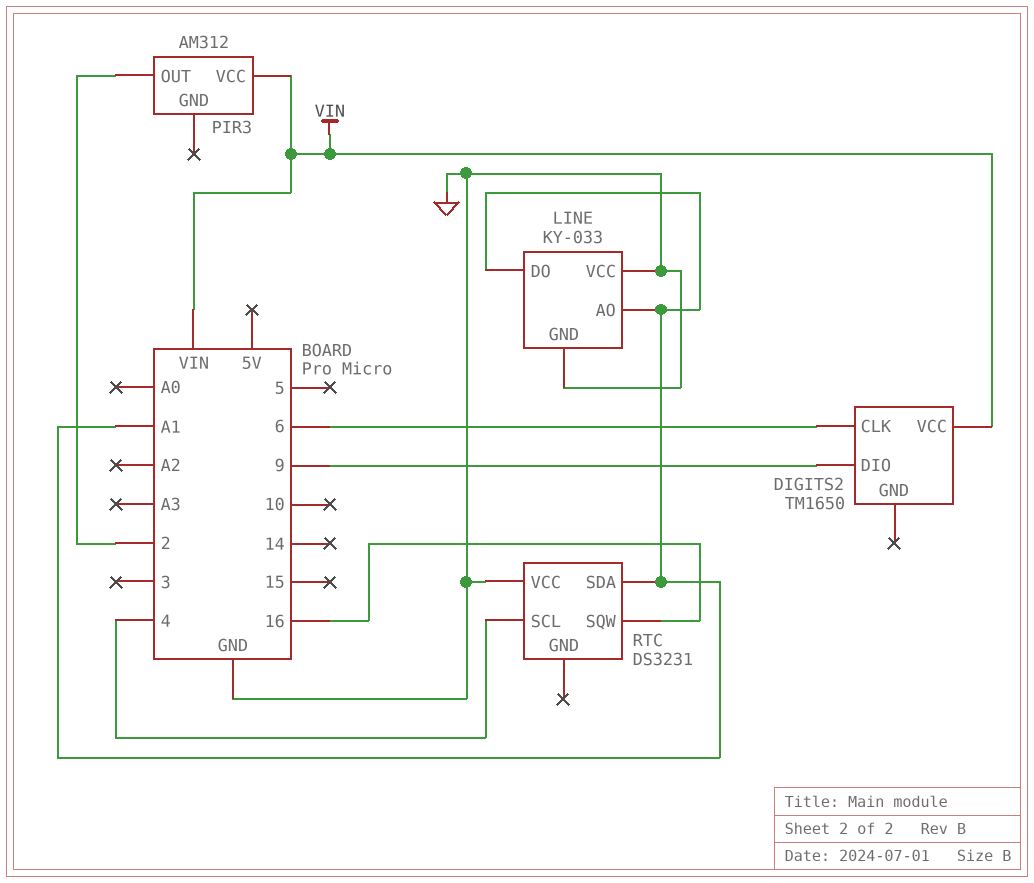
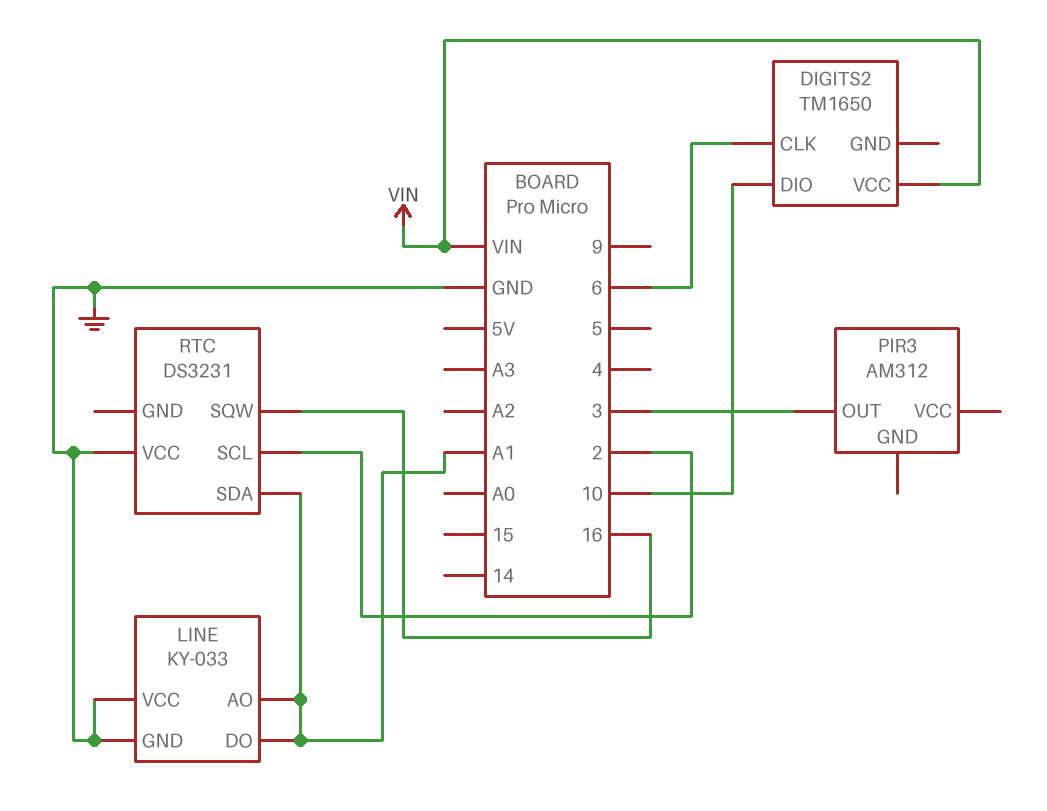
DIGITS2 pin DIO: 9 -> 10
PIR3 pin OUT: 2 -> 3
PIR3 pin VCC: VIN -> none
RTC pin SCL: 4 -> 2

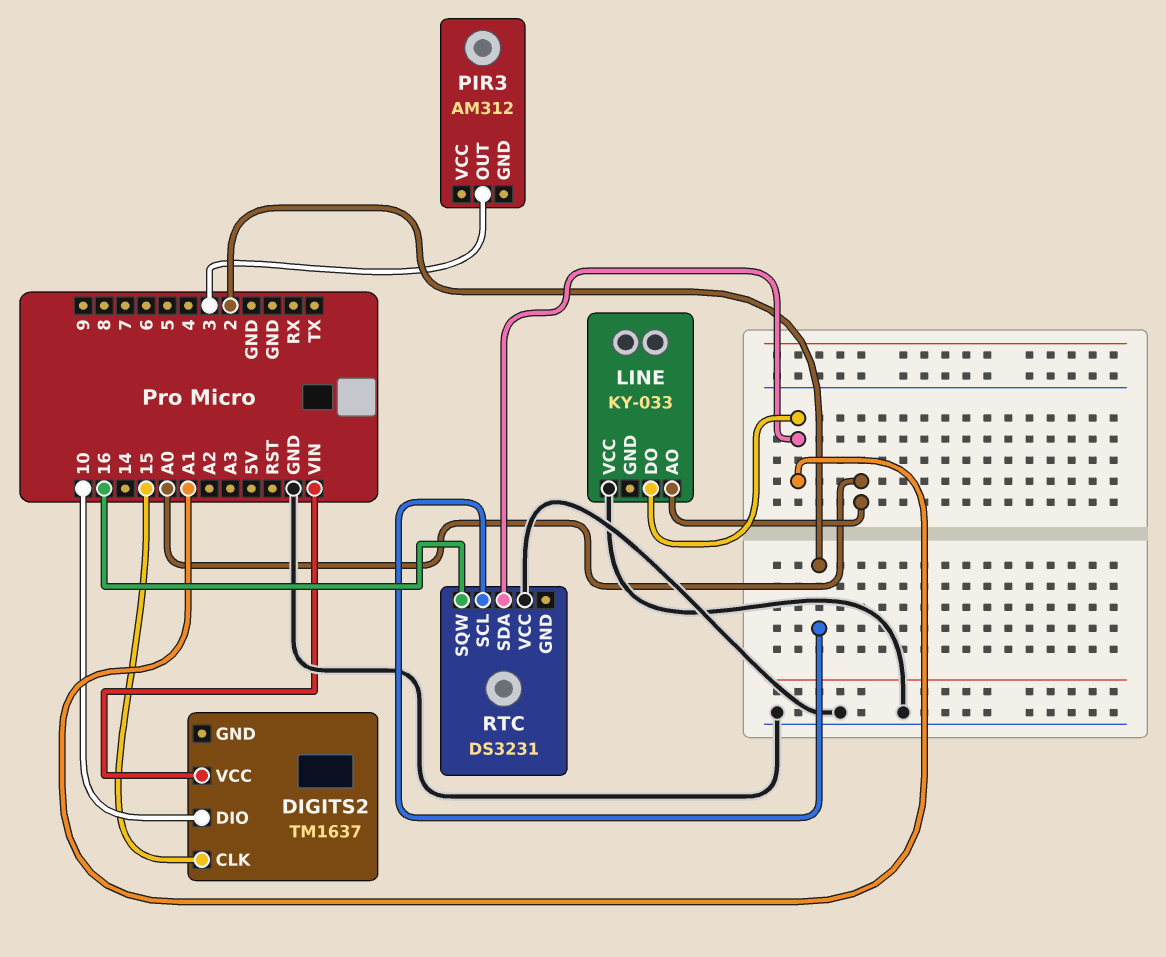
DIGITS2: TM1650 -> TM1637
DIGITS2 pin CLK: 6 -> 15
LINE pin AO: A1 -> A0
LINE pin GND: GND -> none

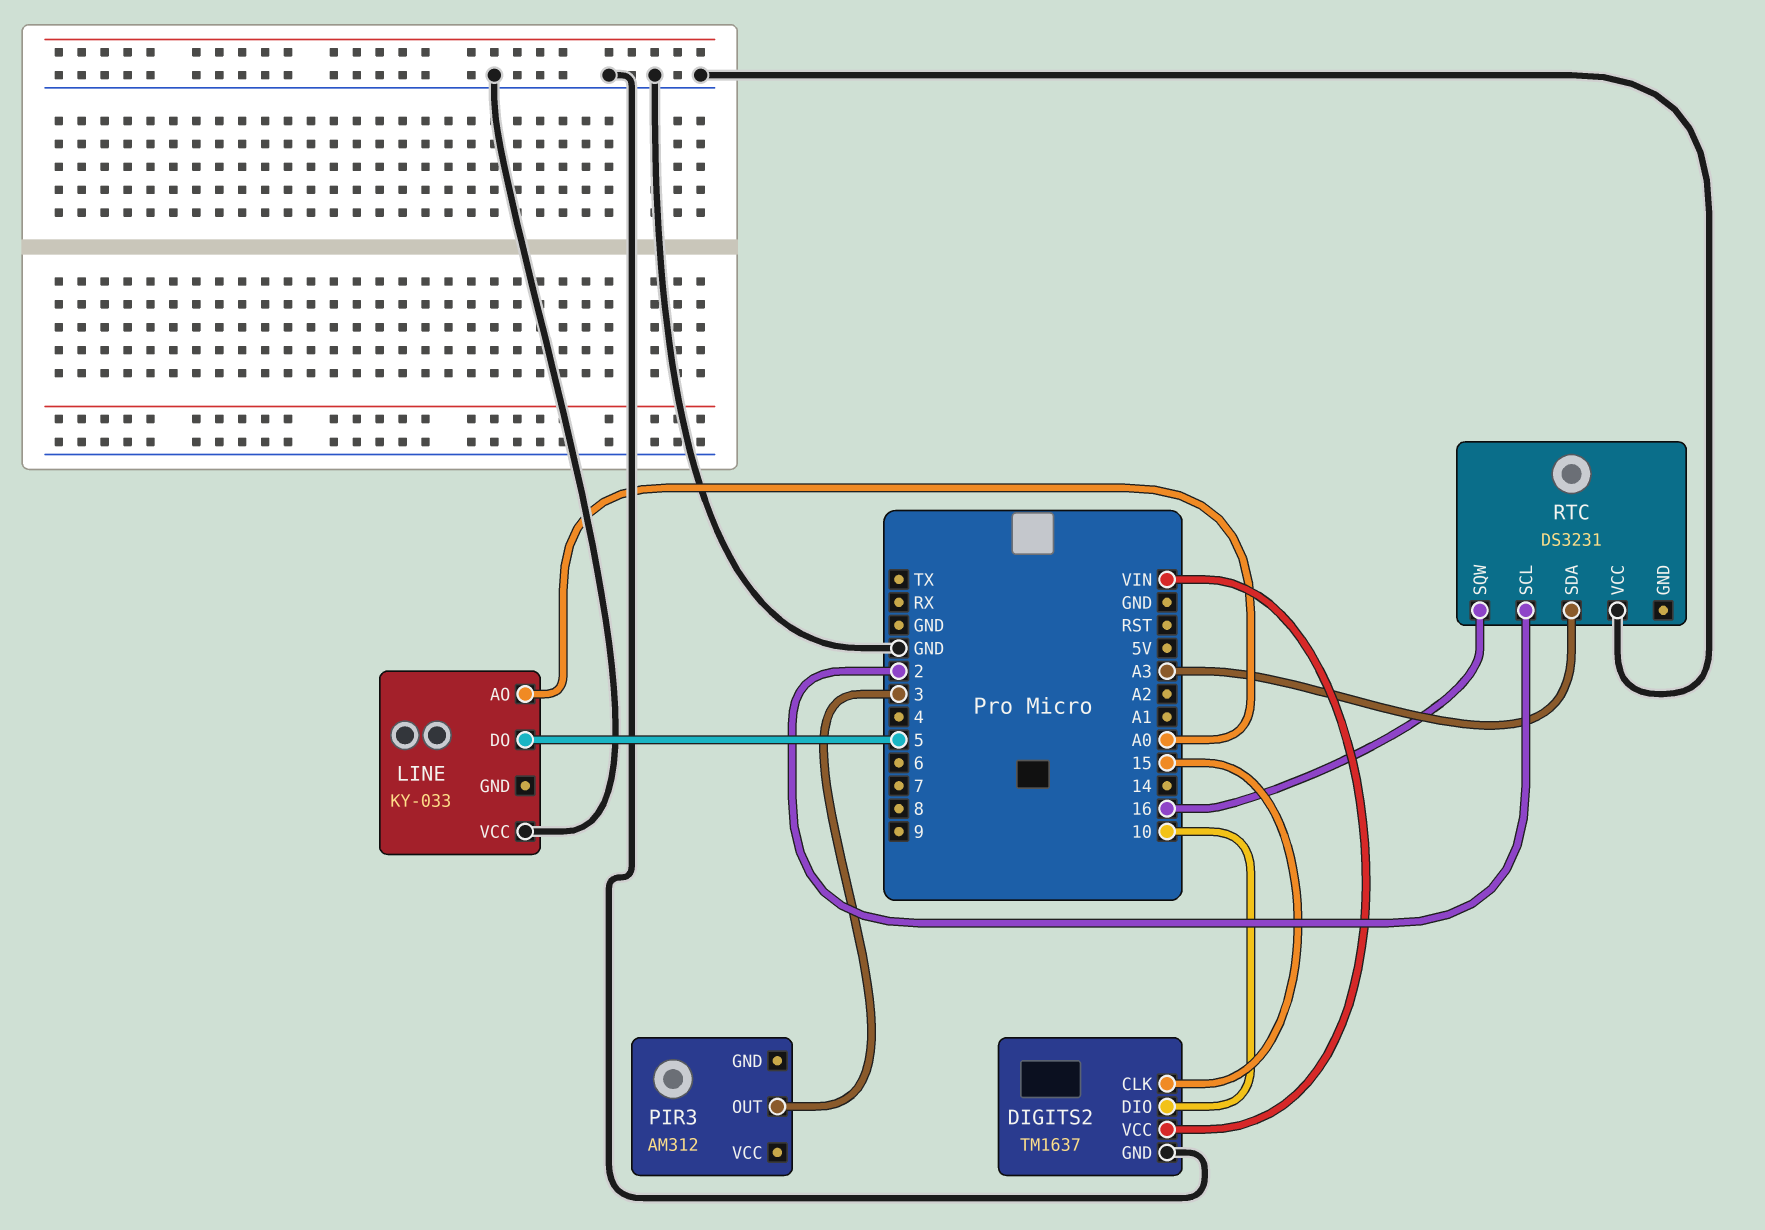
DIGITS2 pin GND: none -> GND
LINE pin DO: A1 -> 5
RTC pin SDA: A1 -> A3

